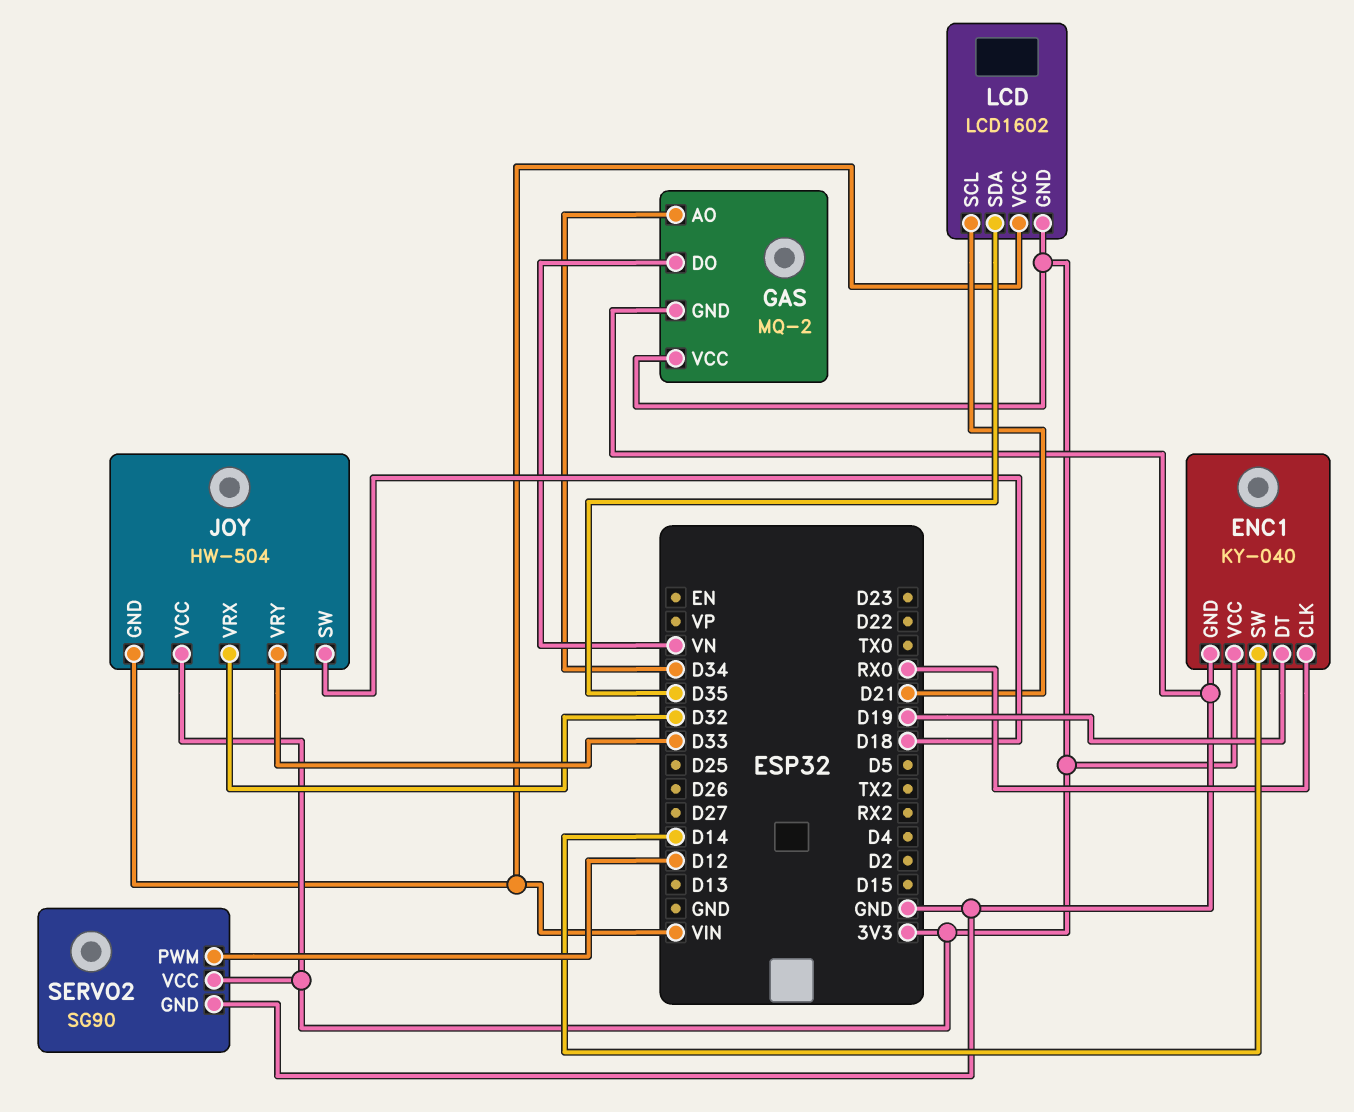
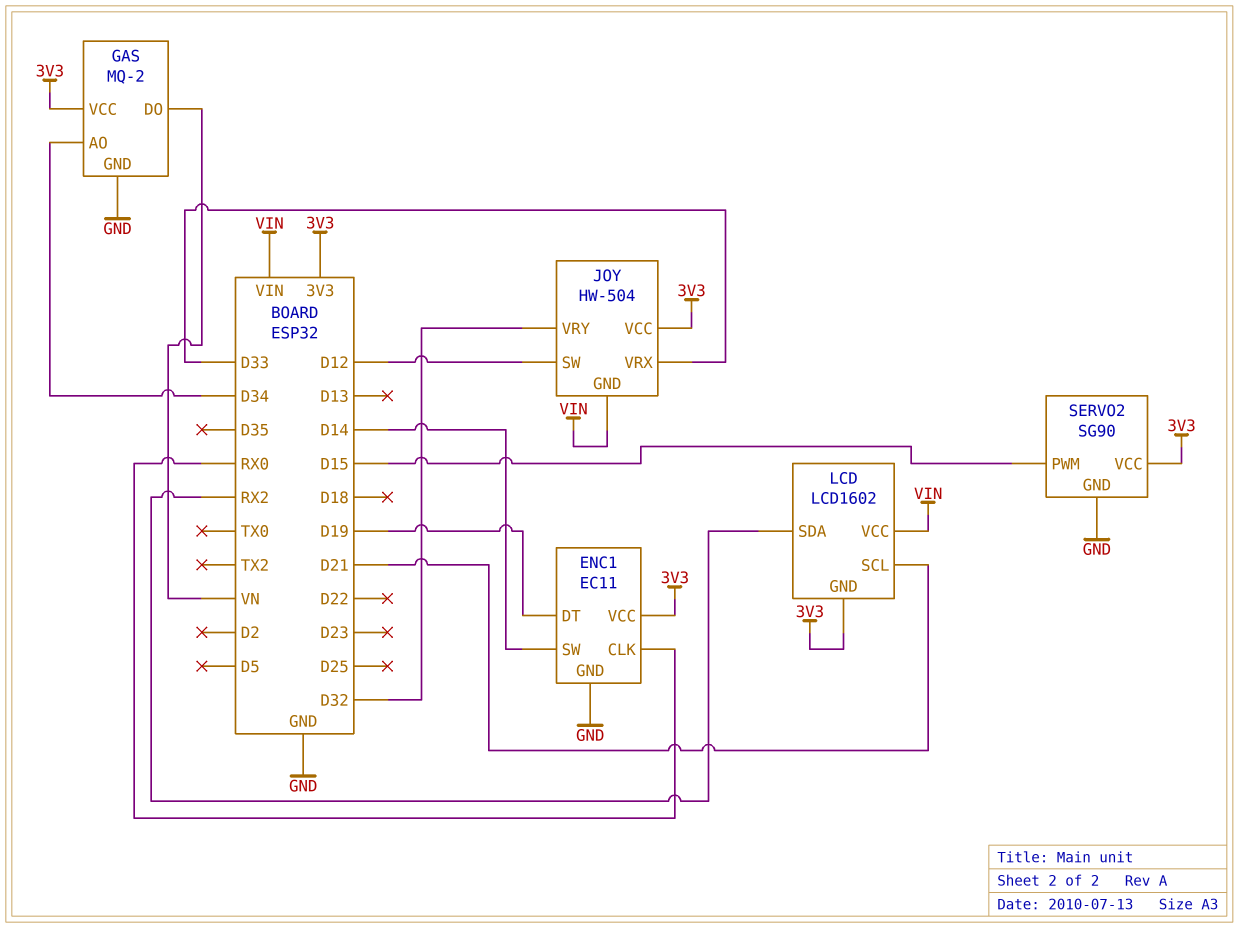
ENC1: KY-040 -> EC11
JOY pin SW: D18 -> D12
JOY pin VRX: D32 -> D33
JOY pin VRY: D33 -> D32
LCD pin SDA: D35 -> RX2
SERVO2 pin PWM: D12 -> D15

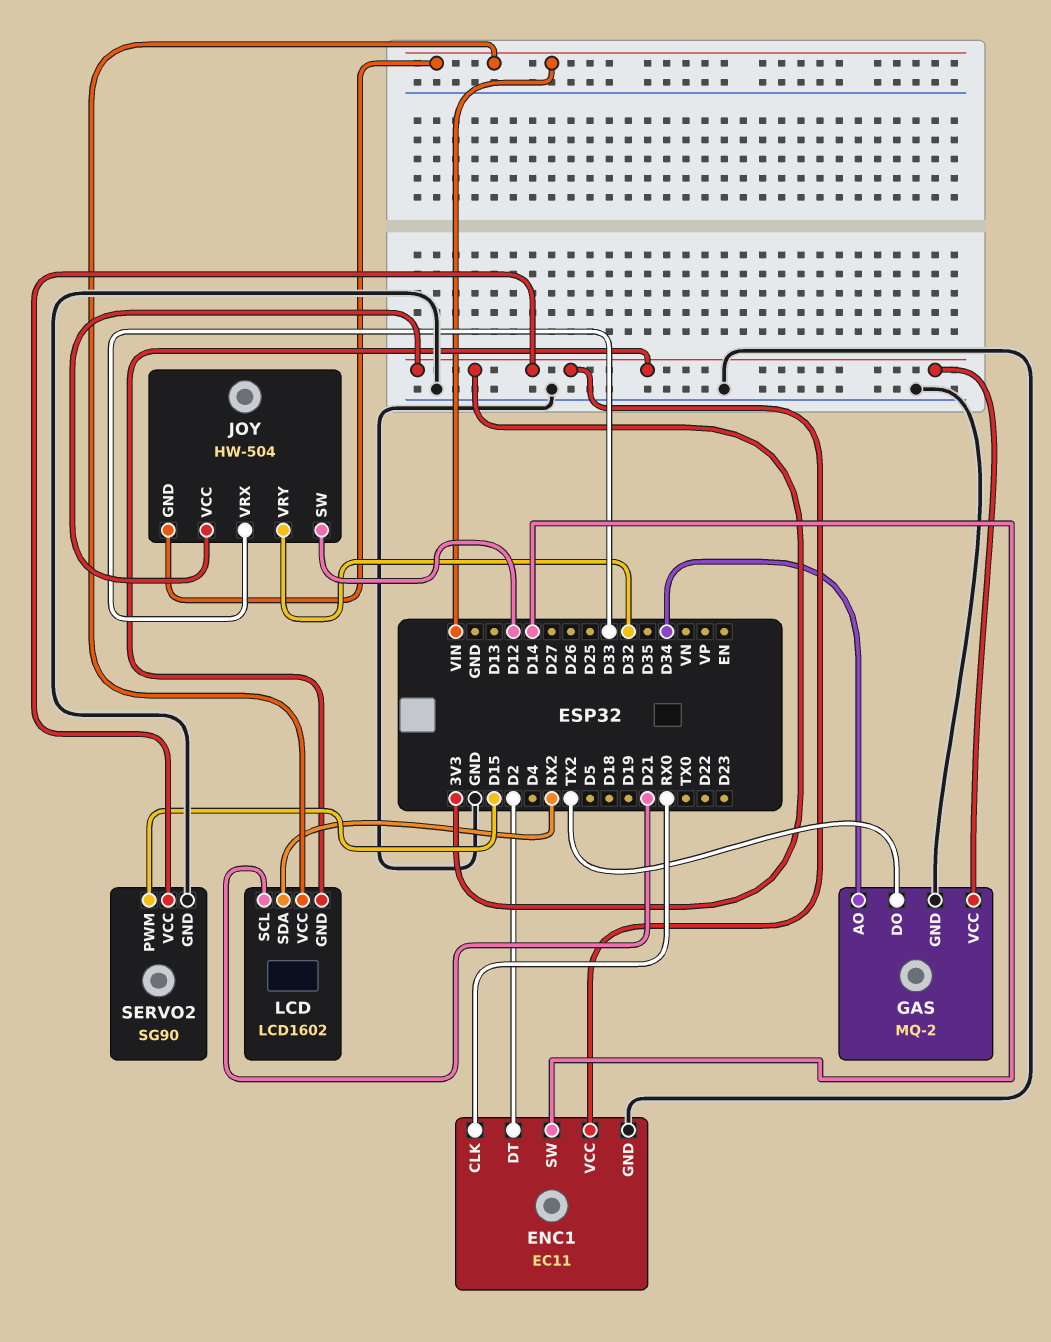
ENC1 pin DT: D19 -> D2
GAS pin DO: VN -> TX2

